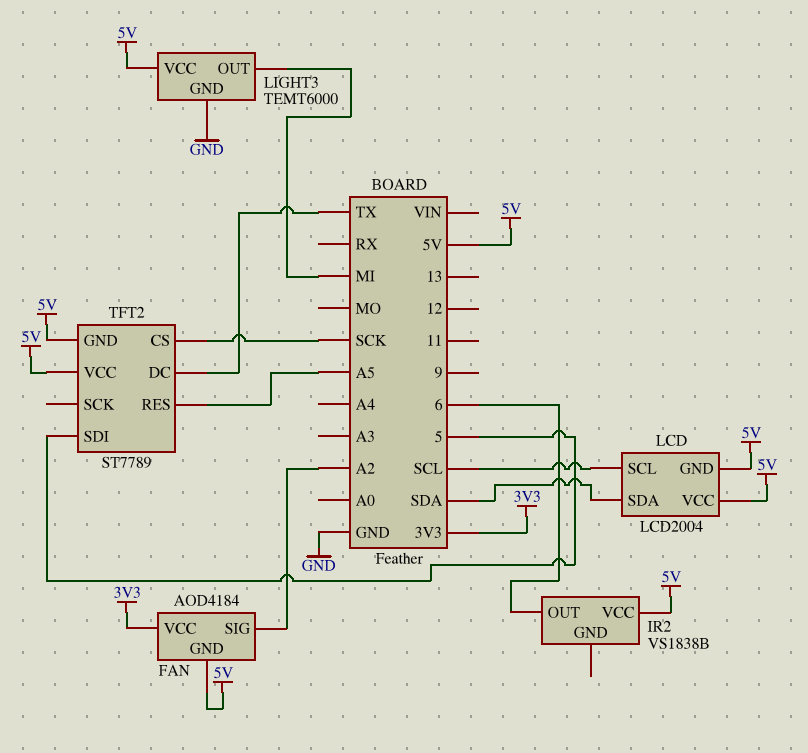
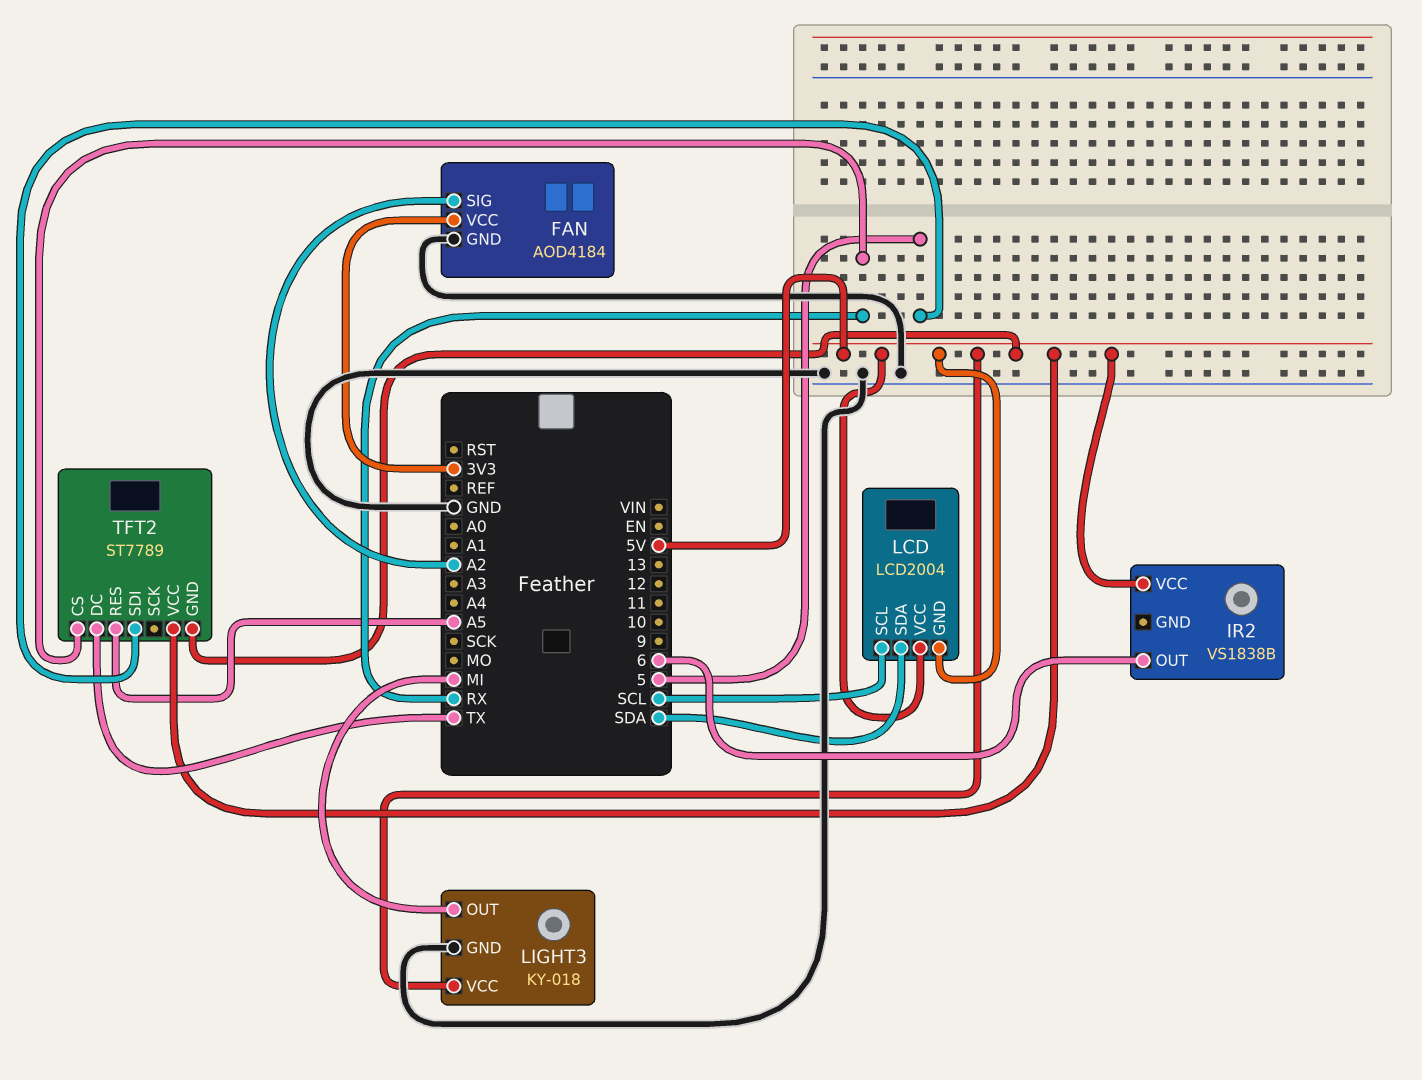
FAN pin GND: 5V -> GND
LIGHT3: TEMT6000 -> KY-018
TFT2 pin CS: SCK -> RX

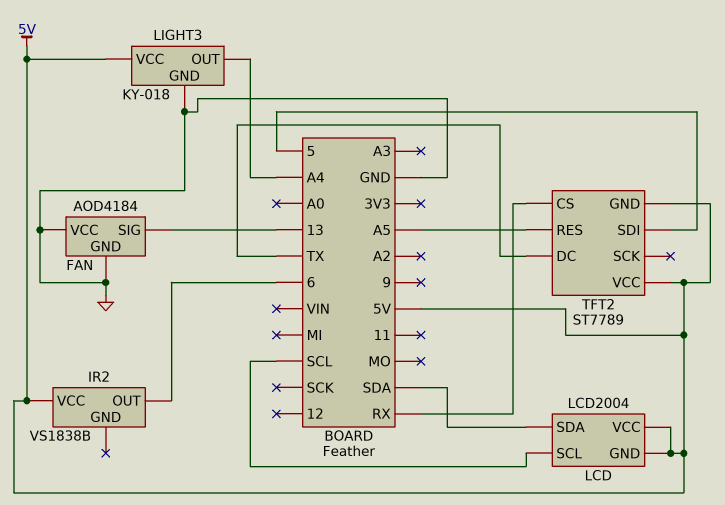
FAN pin SIG: A2 -> 13
FAN pin VCC: 3V3 -> GND
LIGHT3 pin OUT: MI -> A4

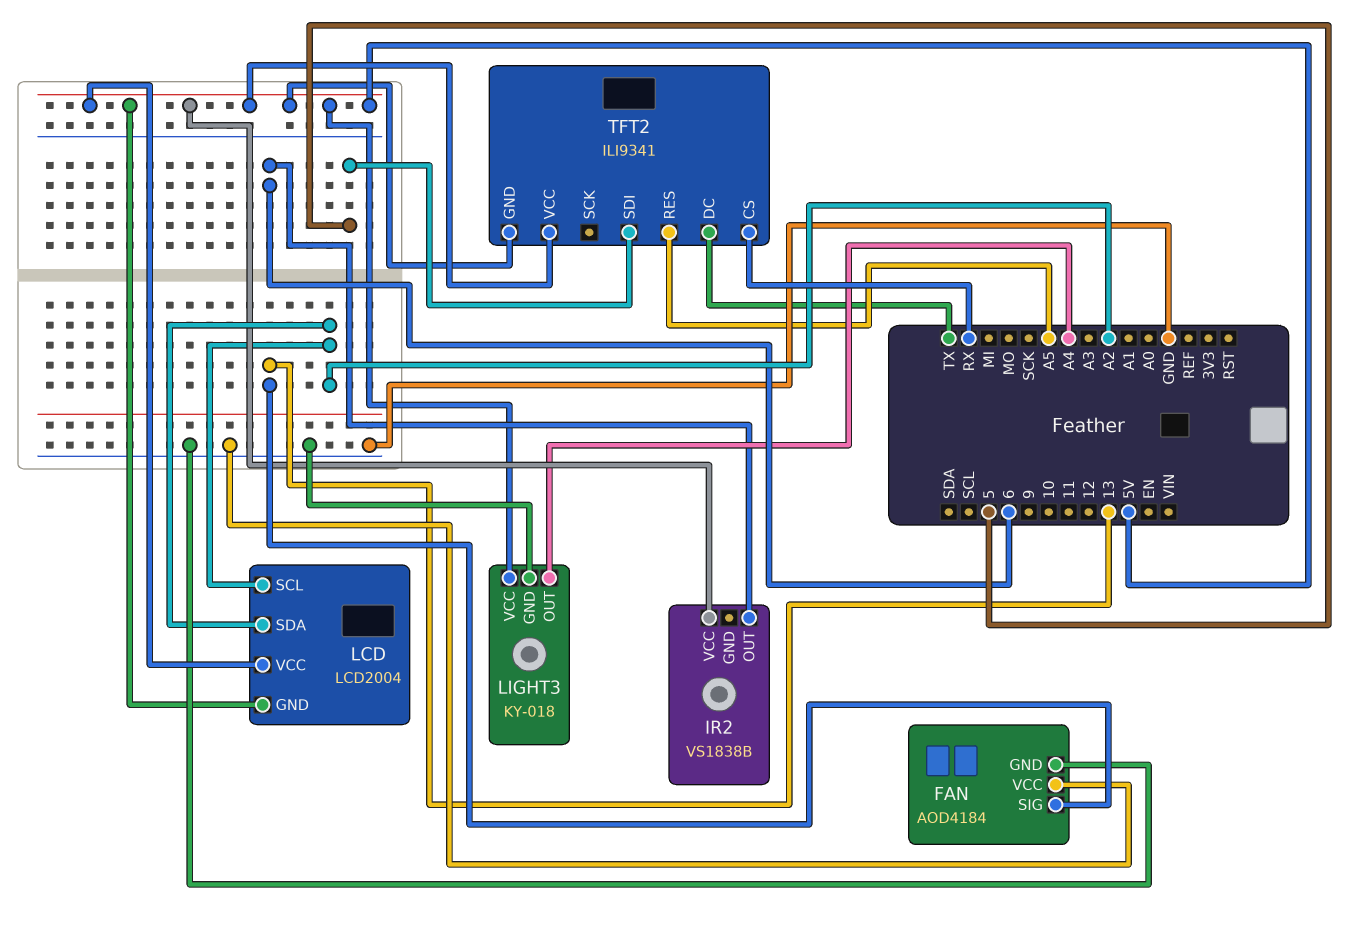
LCD pin SCL: SCL -> A2
LCD pin SDA: SDA -> A2
TFT2: ST7789 -> ILI9341

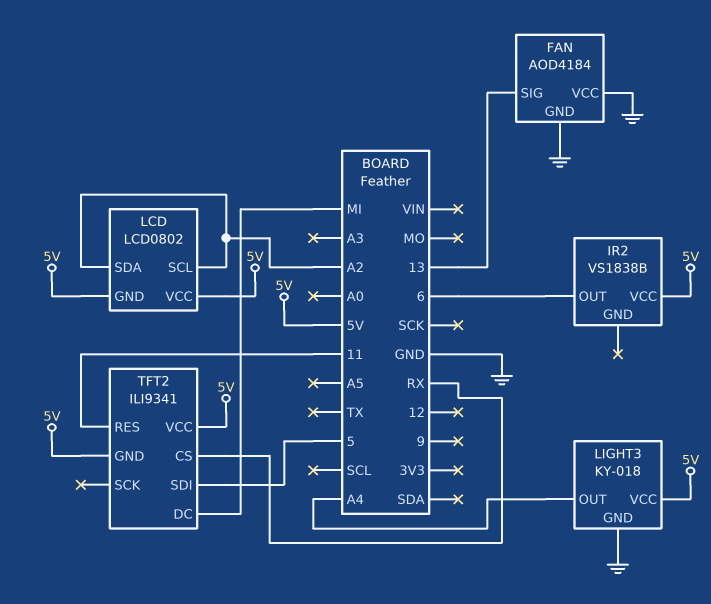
LCD: LCD2004 -> LCD0802
TFT2 pin DC: TX -> MI
TFT2 pin RES: A5 -> 11

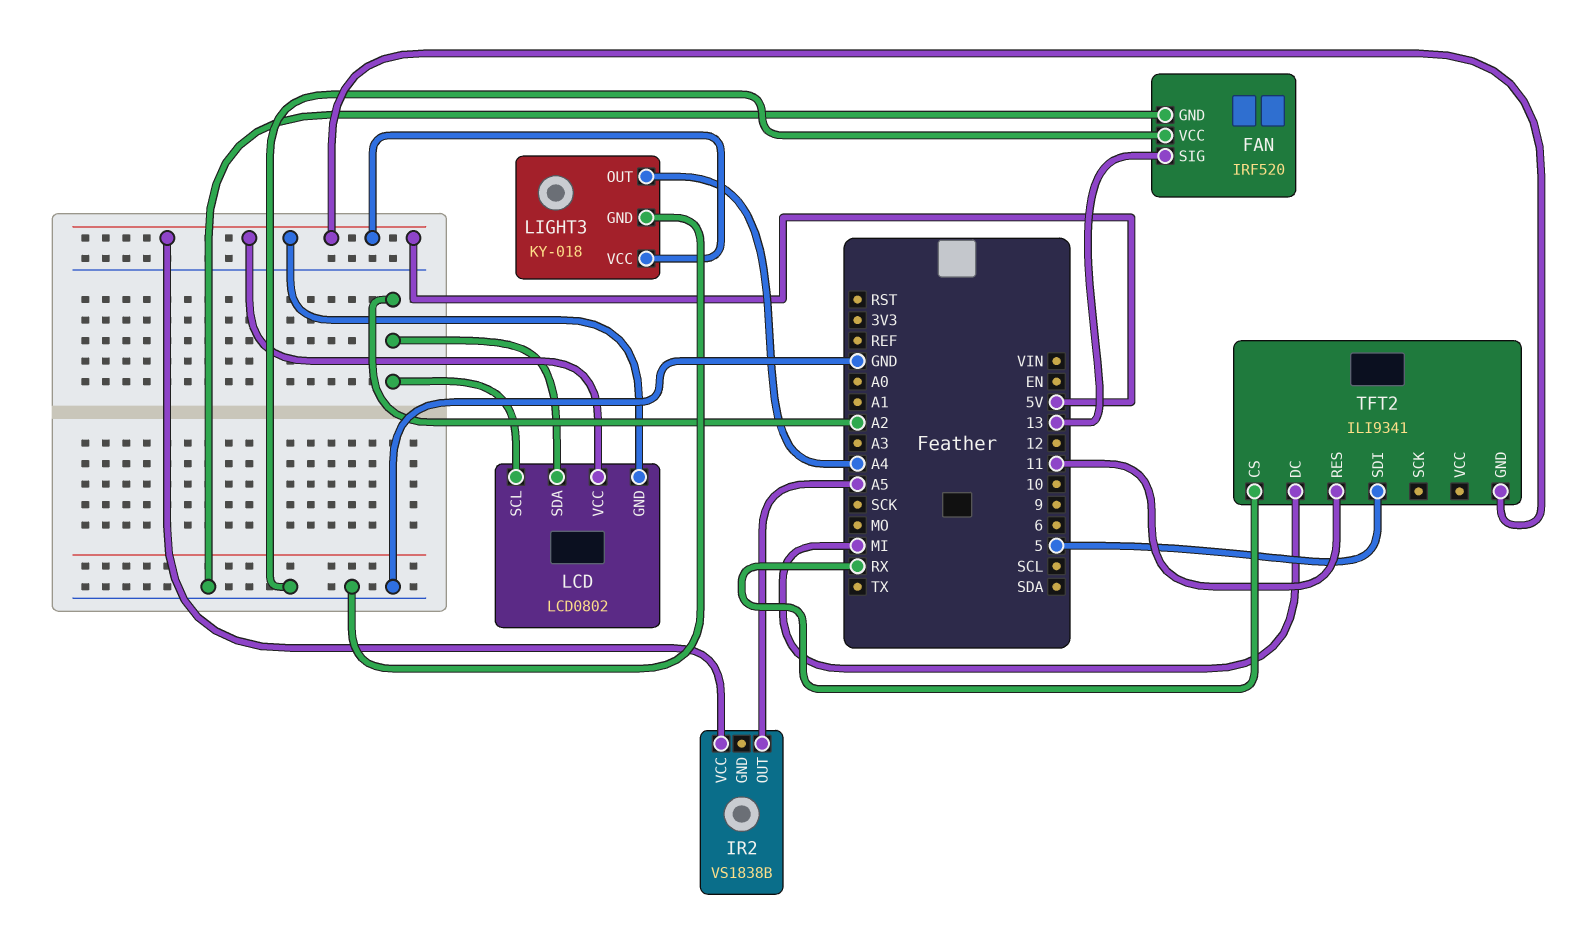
FAN: AOD4184 -> IRF520
IR2 pin OUT: 6 -> A5
TFT2 pin VCC: 5V -> none

